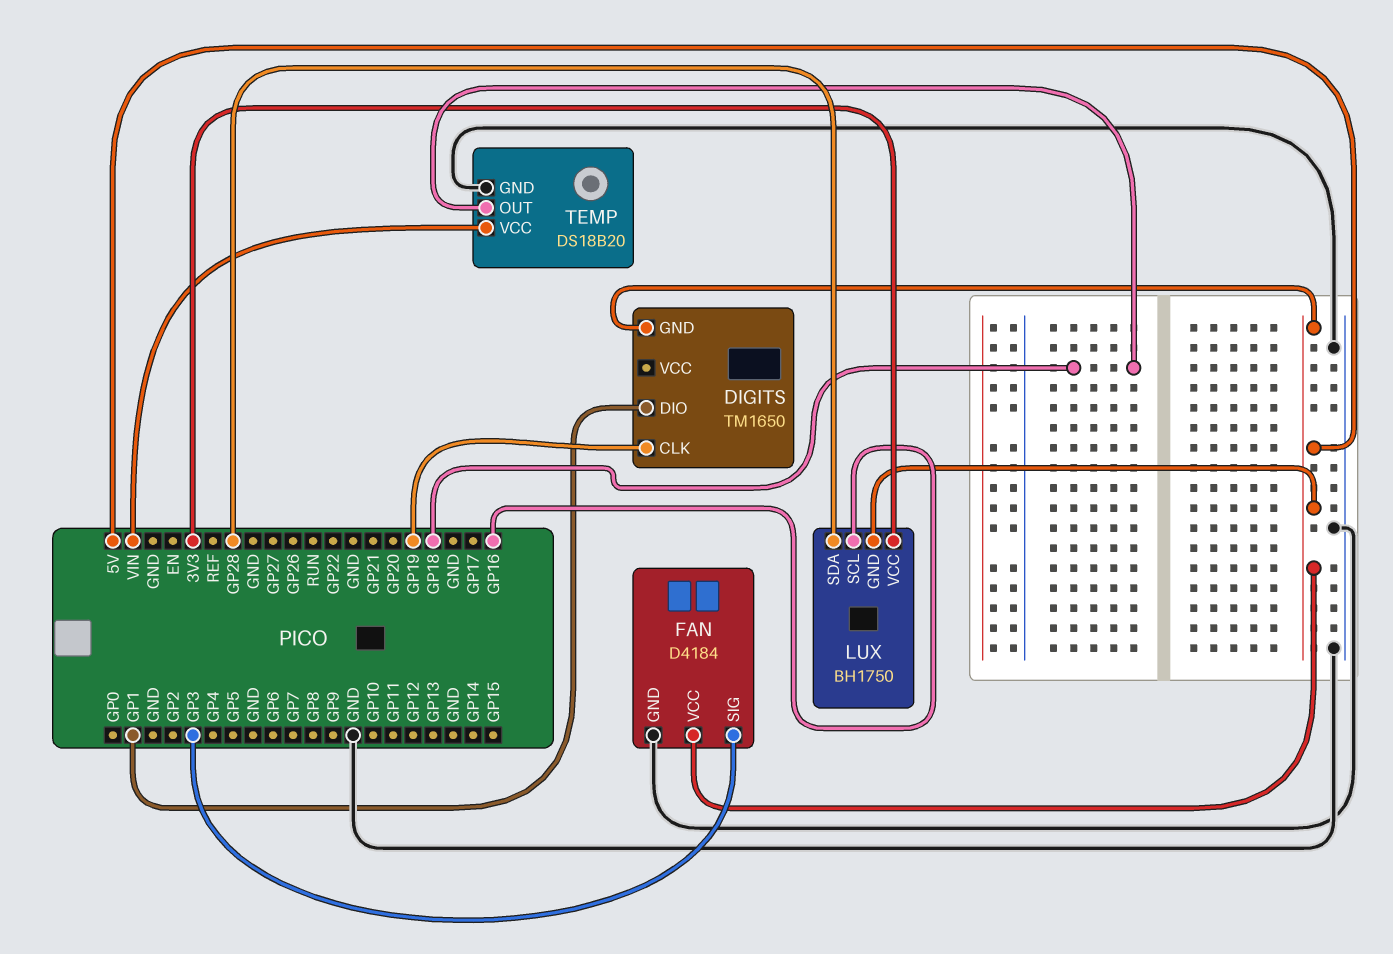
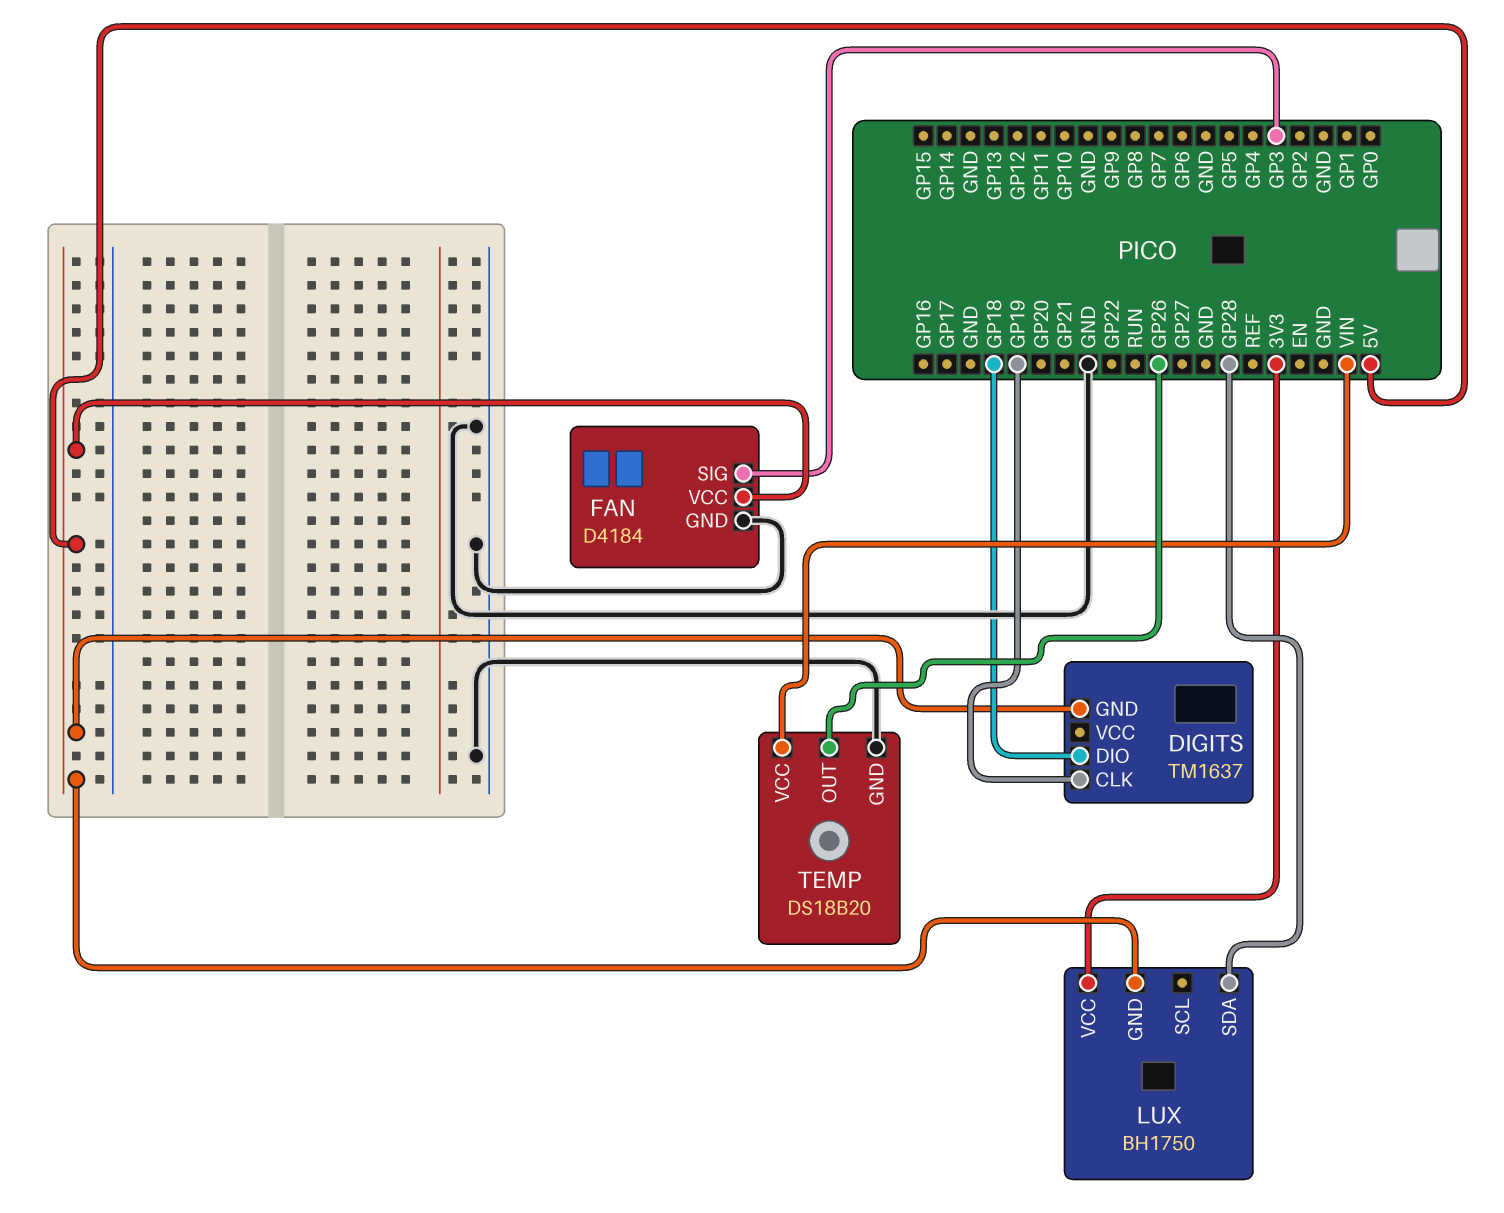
DIGITS: TM1650 -> TM1637
DIGITS pin DIO: GP1 -> GP18
LUX pin SCL: GP16 -> none
TEMP pin OUT: GP18 -> GP26

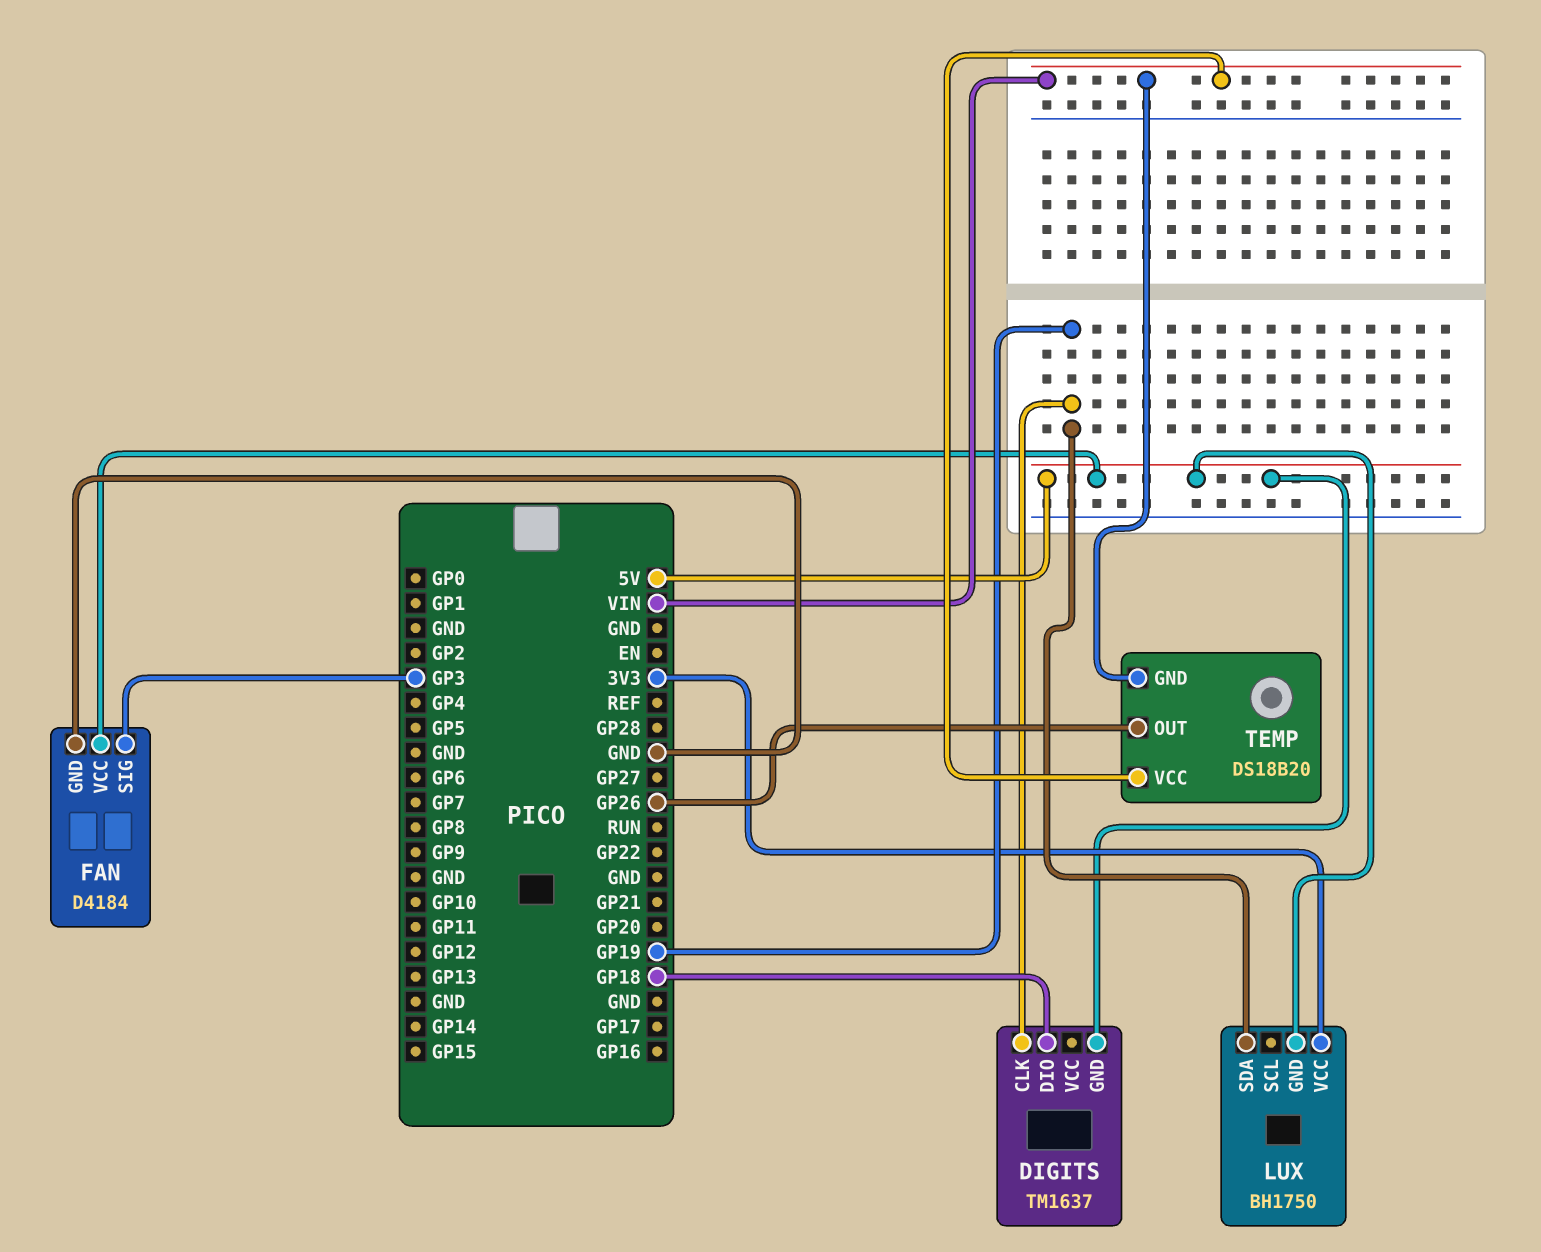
LUX pin SDA: GP28 -> GP19
TEMP pin GND: GND -> VIN

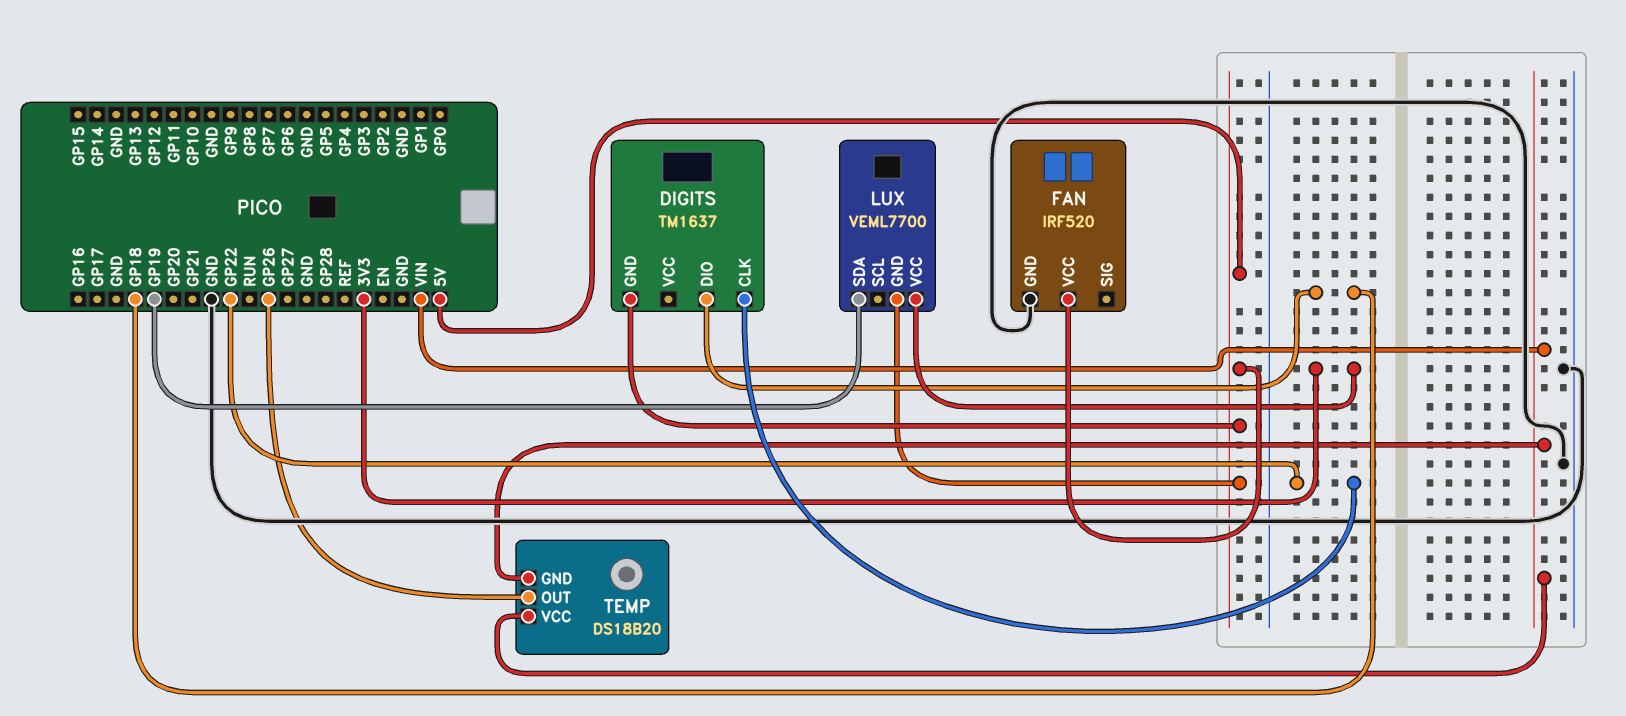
DIGITS pin CLK: GP19 -> GP22
FAN: D4184 -> IRF520
FAN pin SIG: GP3 -> none
LUX: BH1750 -> VEML7700

